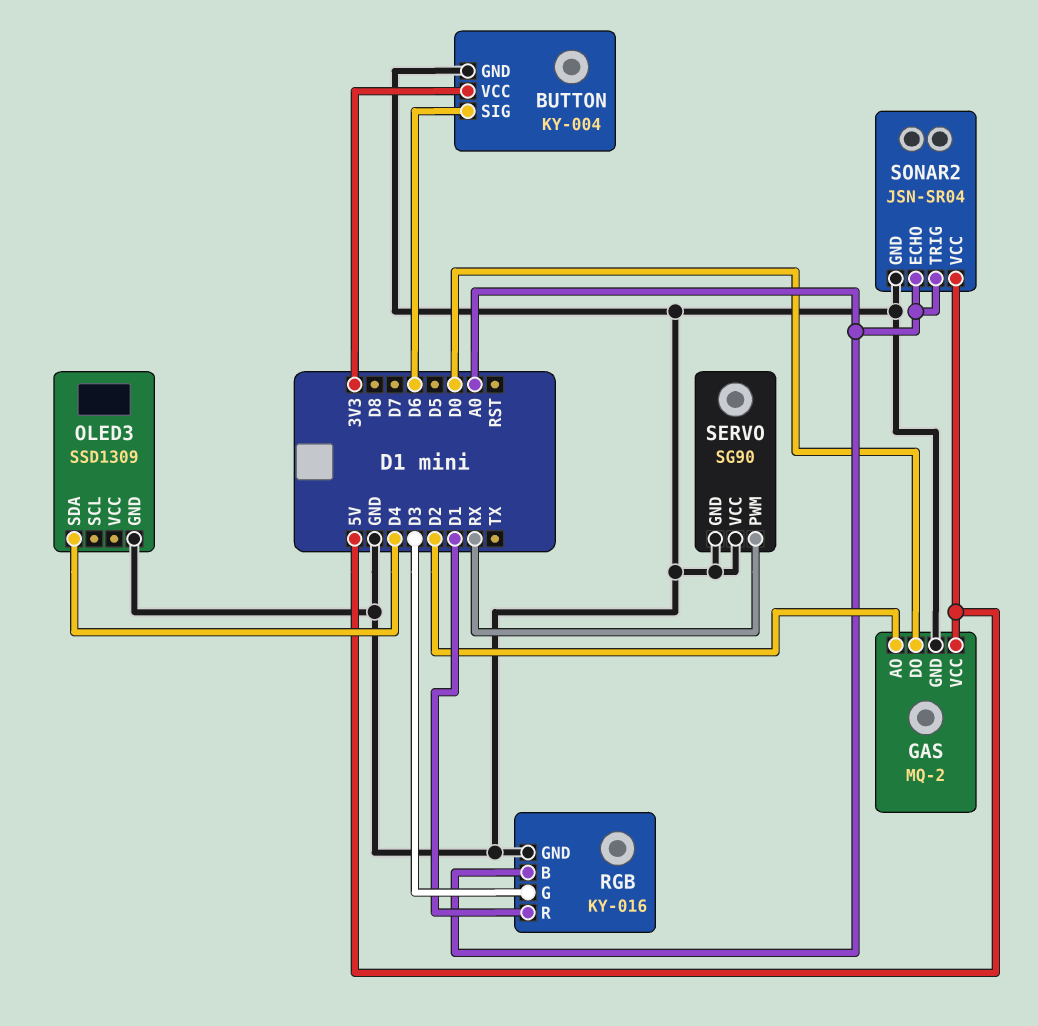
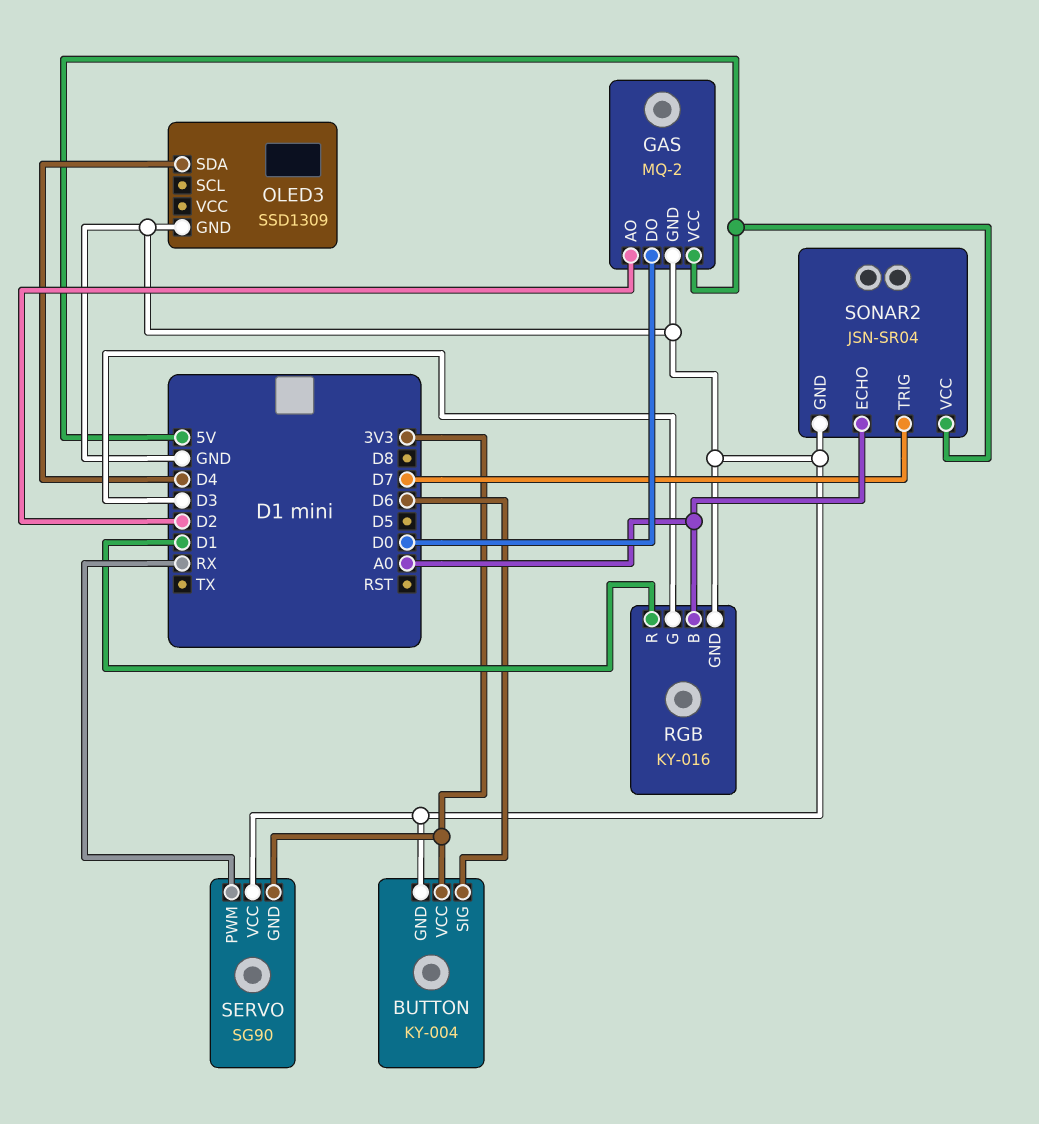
SERVO pin GND: GND -> 3V3
SONAR2 pin TRIG: A0 -> D7

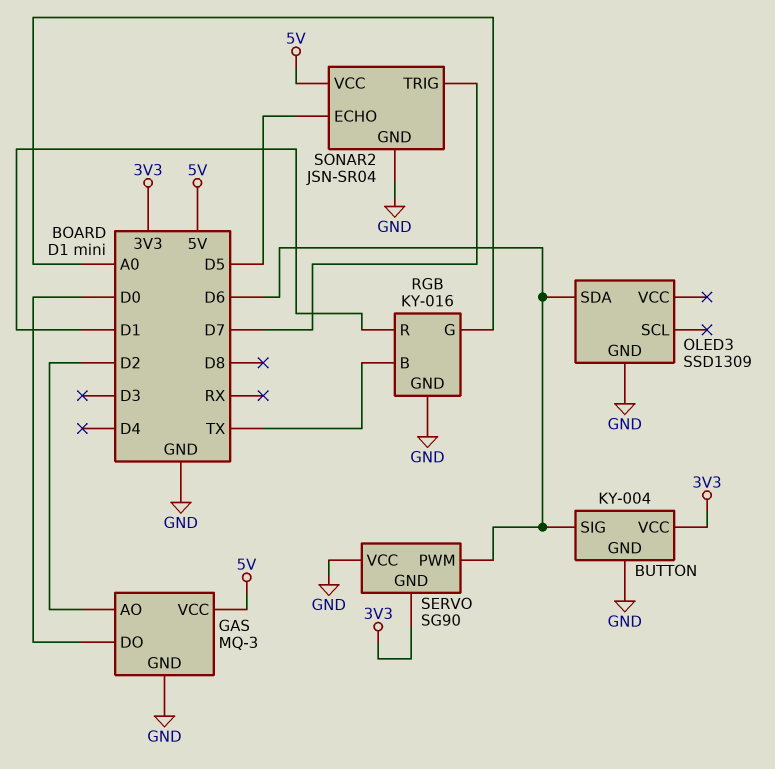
GAS: MQ-2 -> MQ-3
OLED3 pin SDA: D4 -> D6
RGB pin B: A0 -> TX
RGB pin G: D3 -> A0
SERVO pin PWM: RX -> D6
SONAR2 pin ECHO: A0 -> D5

